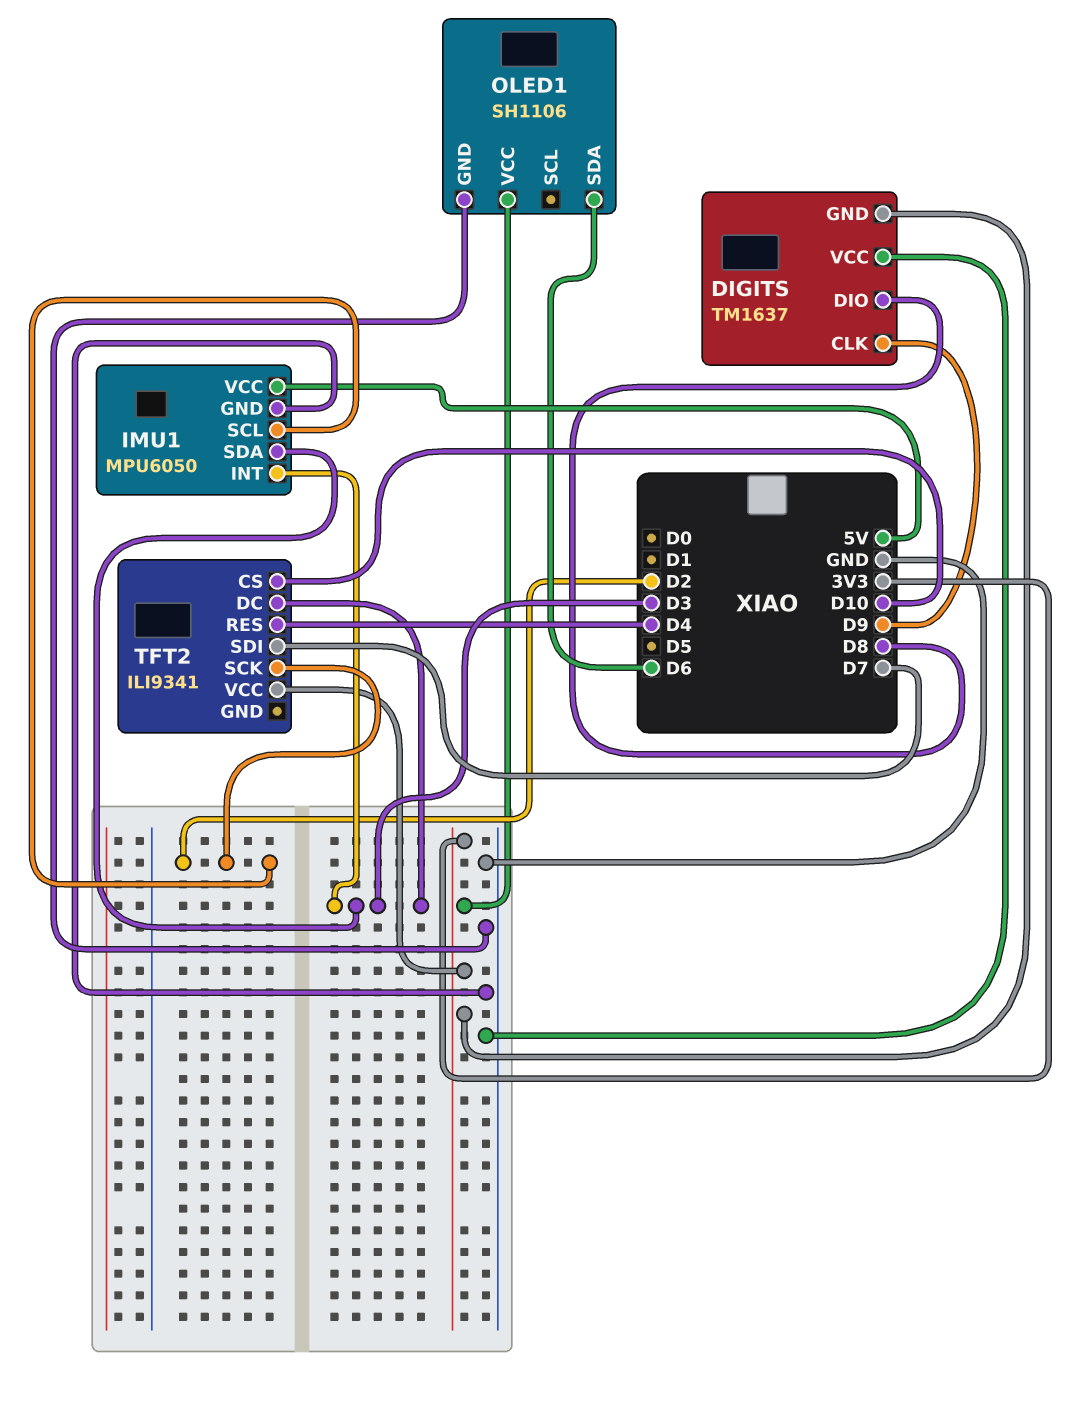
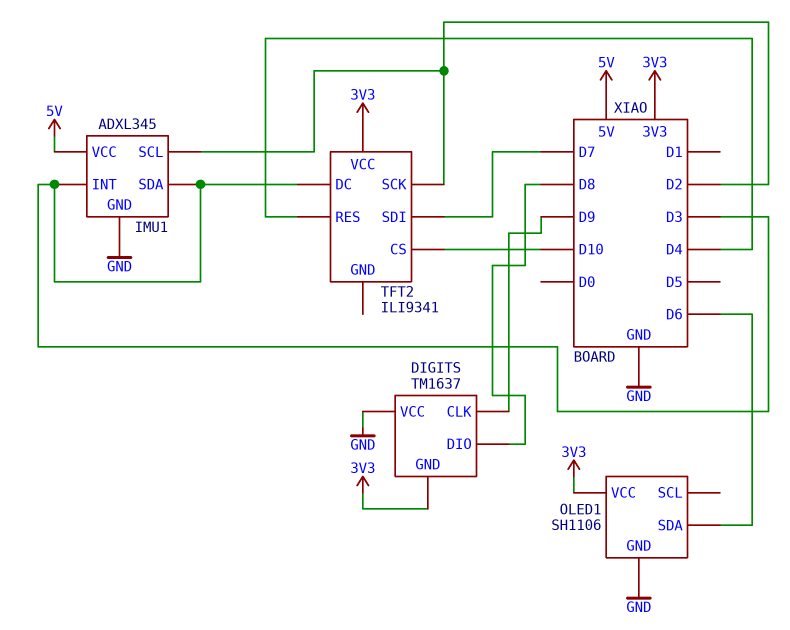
IMU1: MPU6050 -> ADXL345

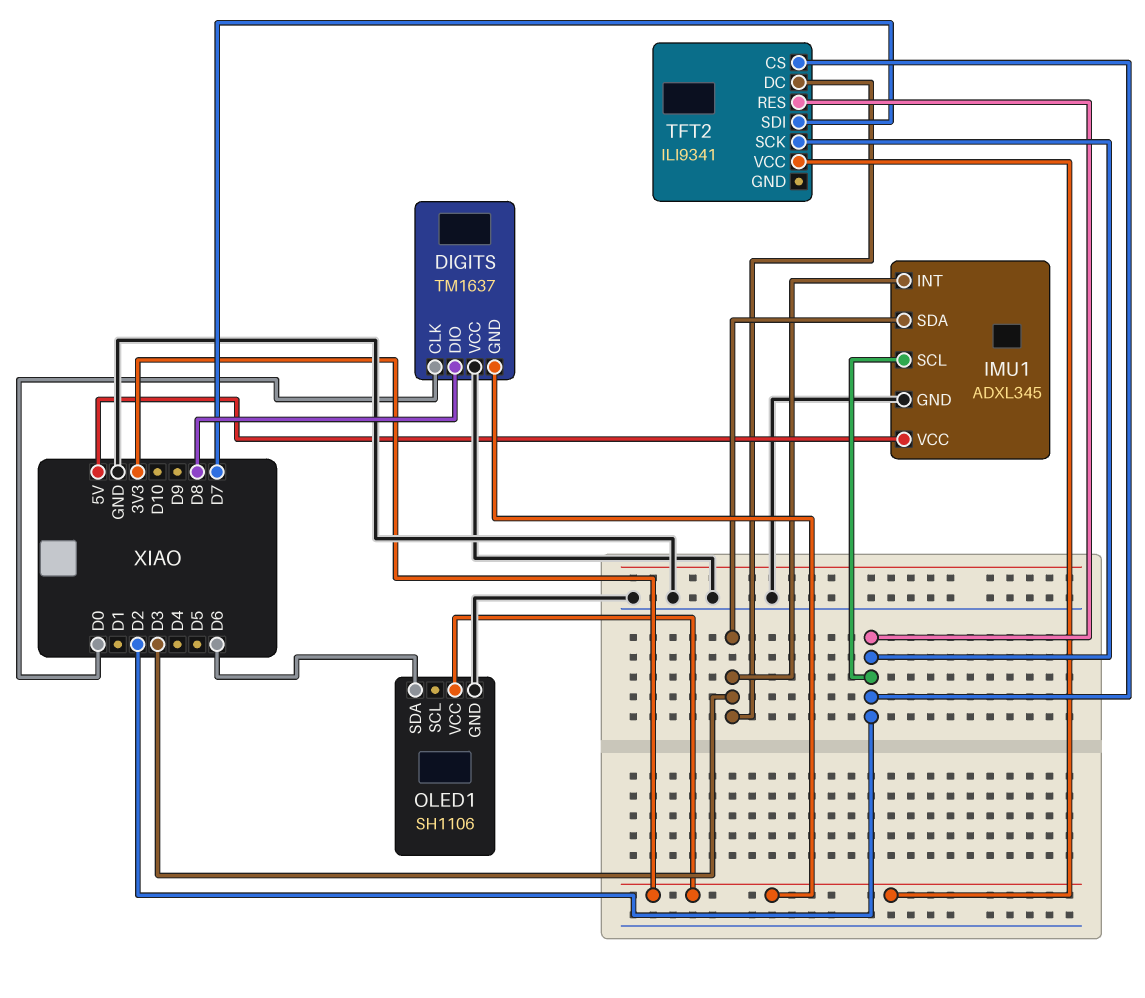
DIGITS pin CLK: D9 -> D0
TFT2 pin CS: D10 -> D2
TFT2 pin RES: D4 -> D2

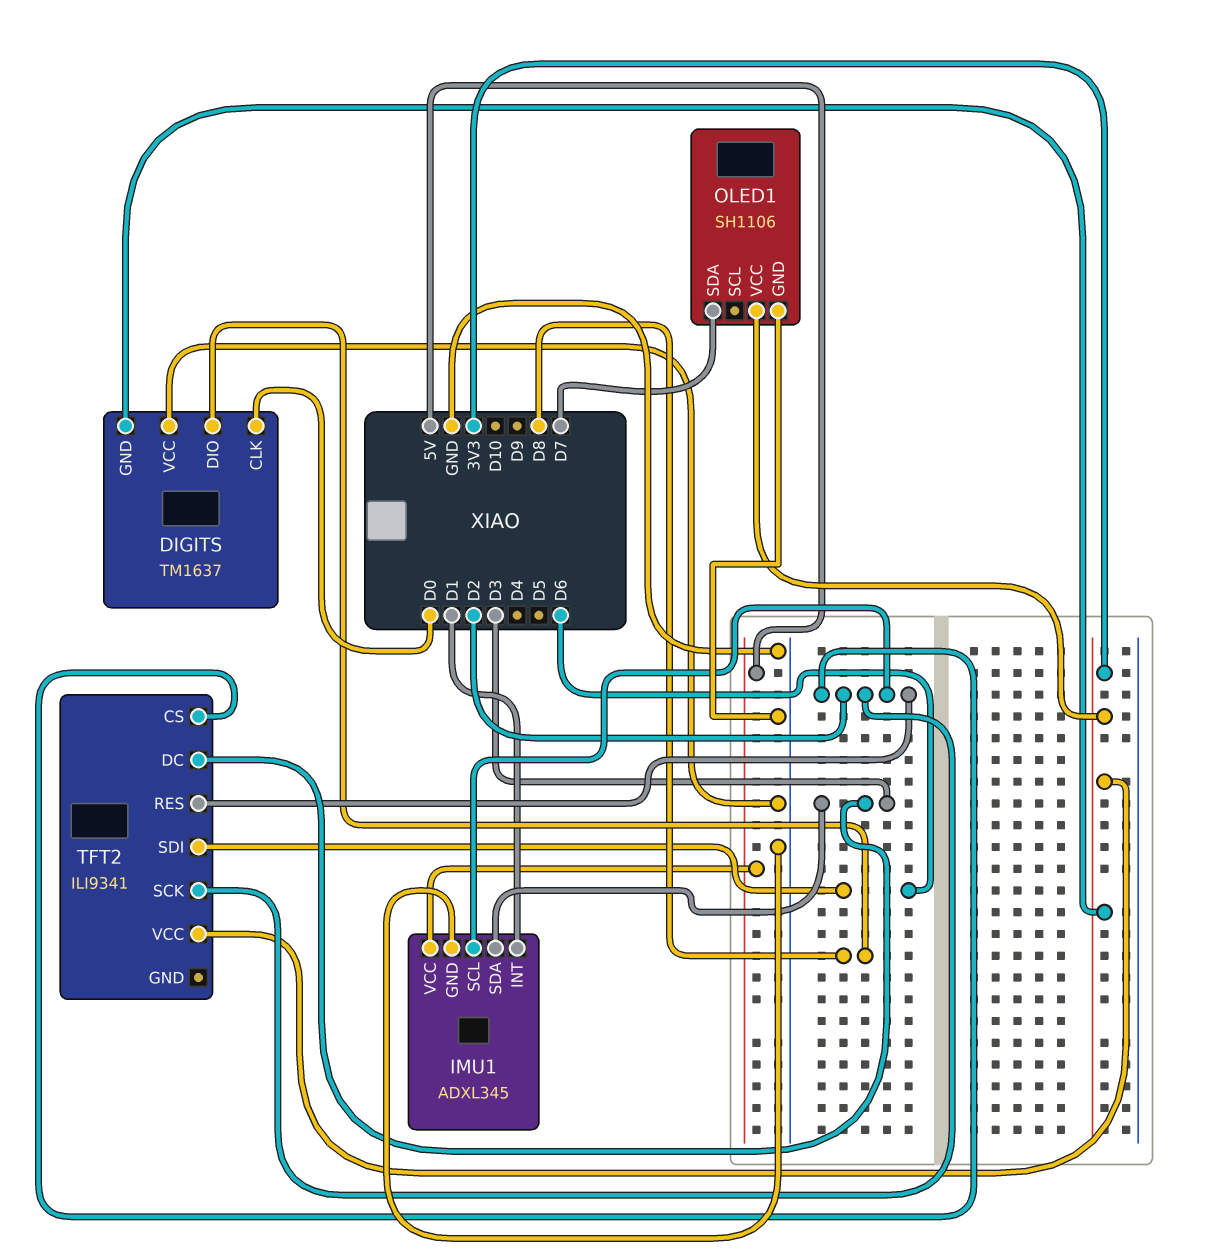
IMU1 pin INT: D3 -> D1
OLED1 pin SDA: D6 -> D7
TFT2 pin SDI: D7 -> D6

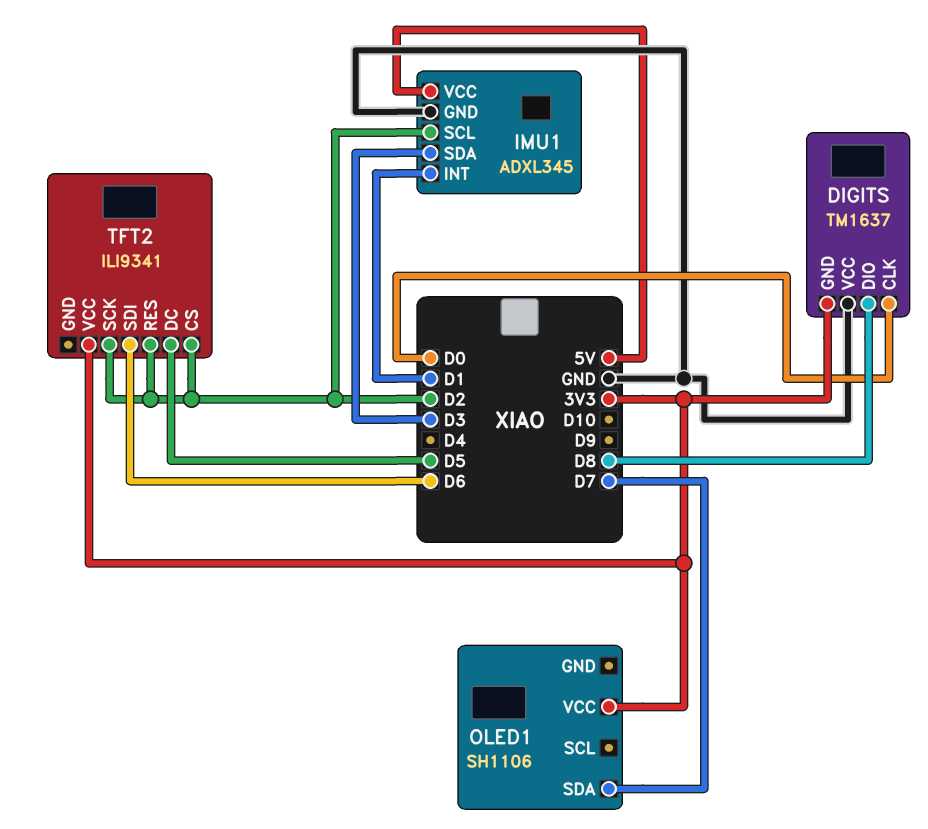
OLED1 pin GND: GND -> none
TFT2 pin DC: D3 -> D5

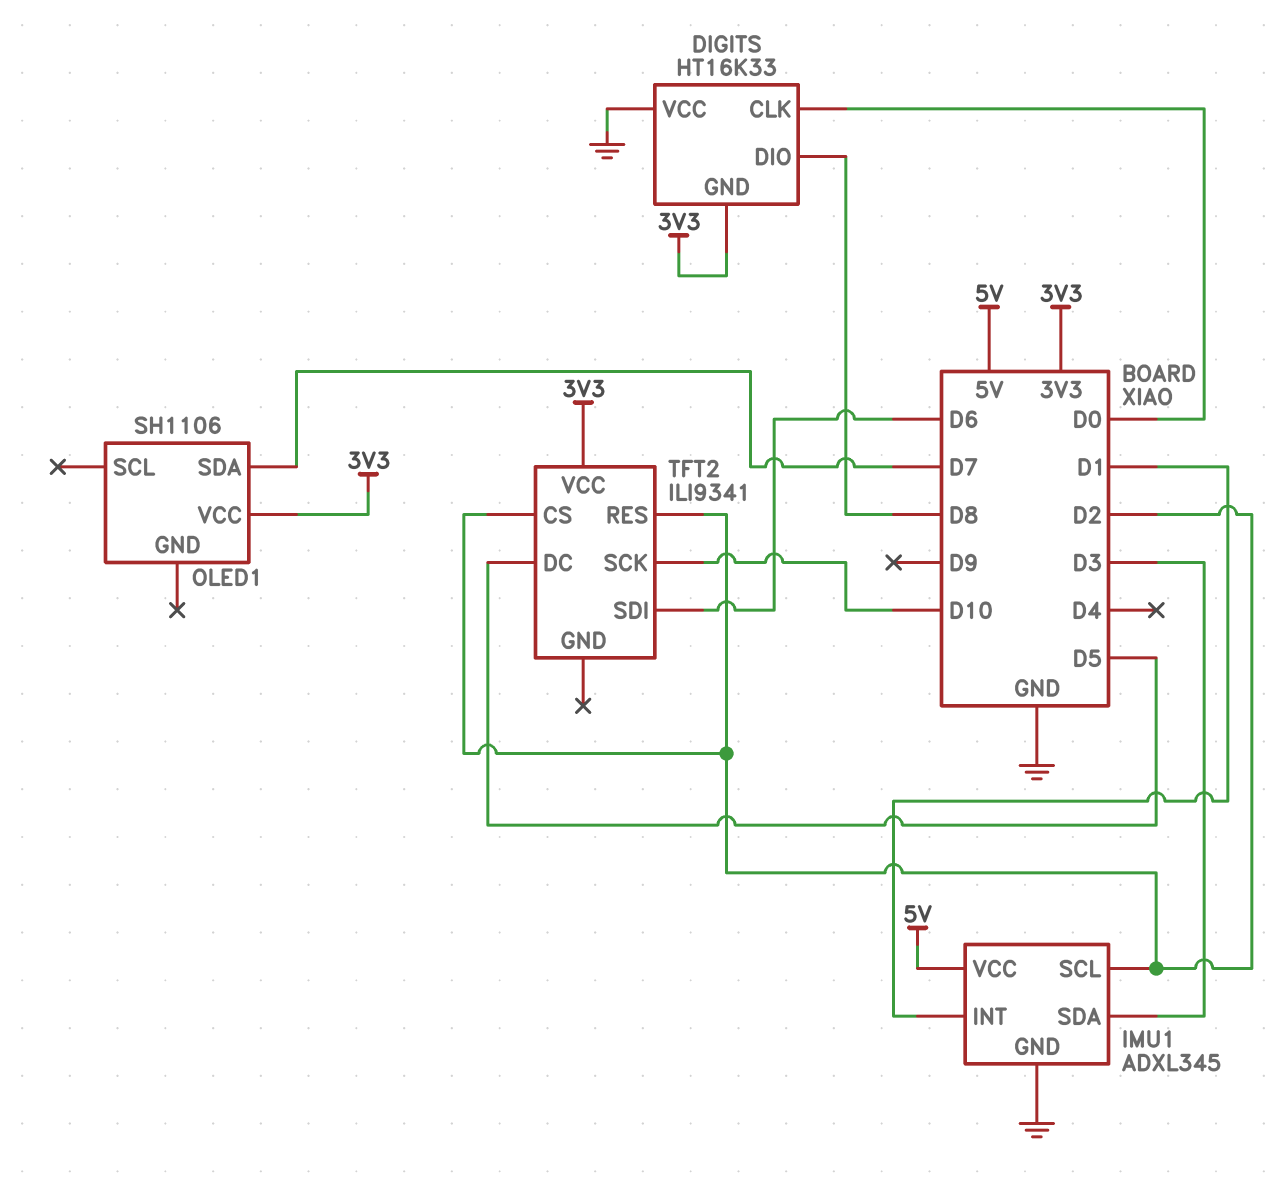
DIGITS: TM1637 -> HT16K33
TFT2 pin SCK: D2 -> D10

